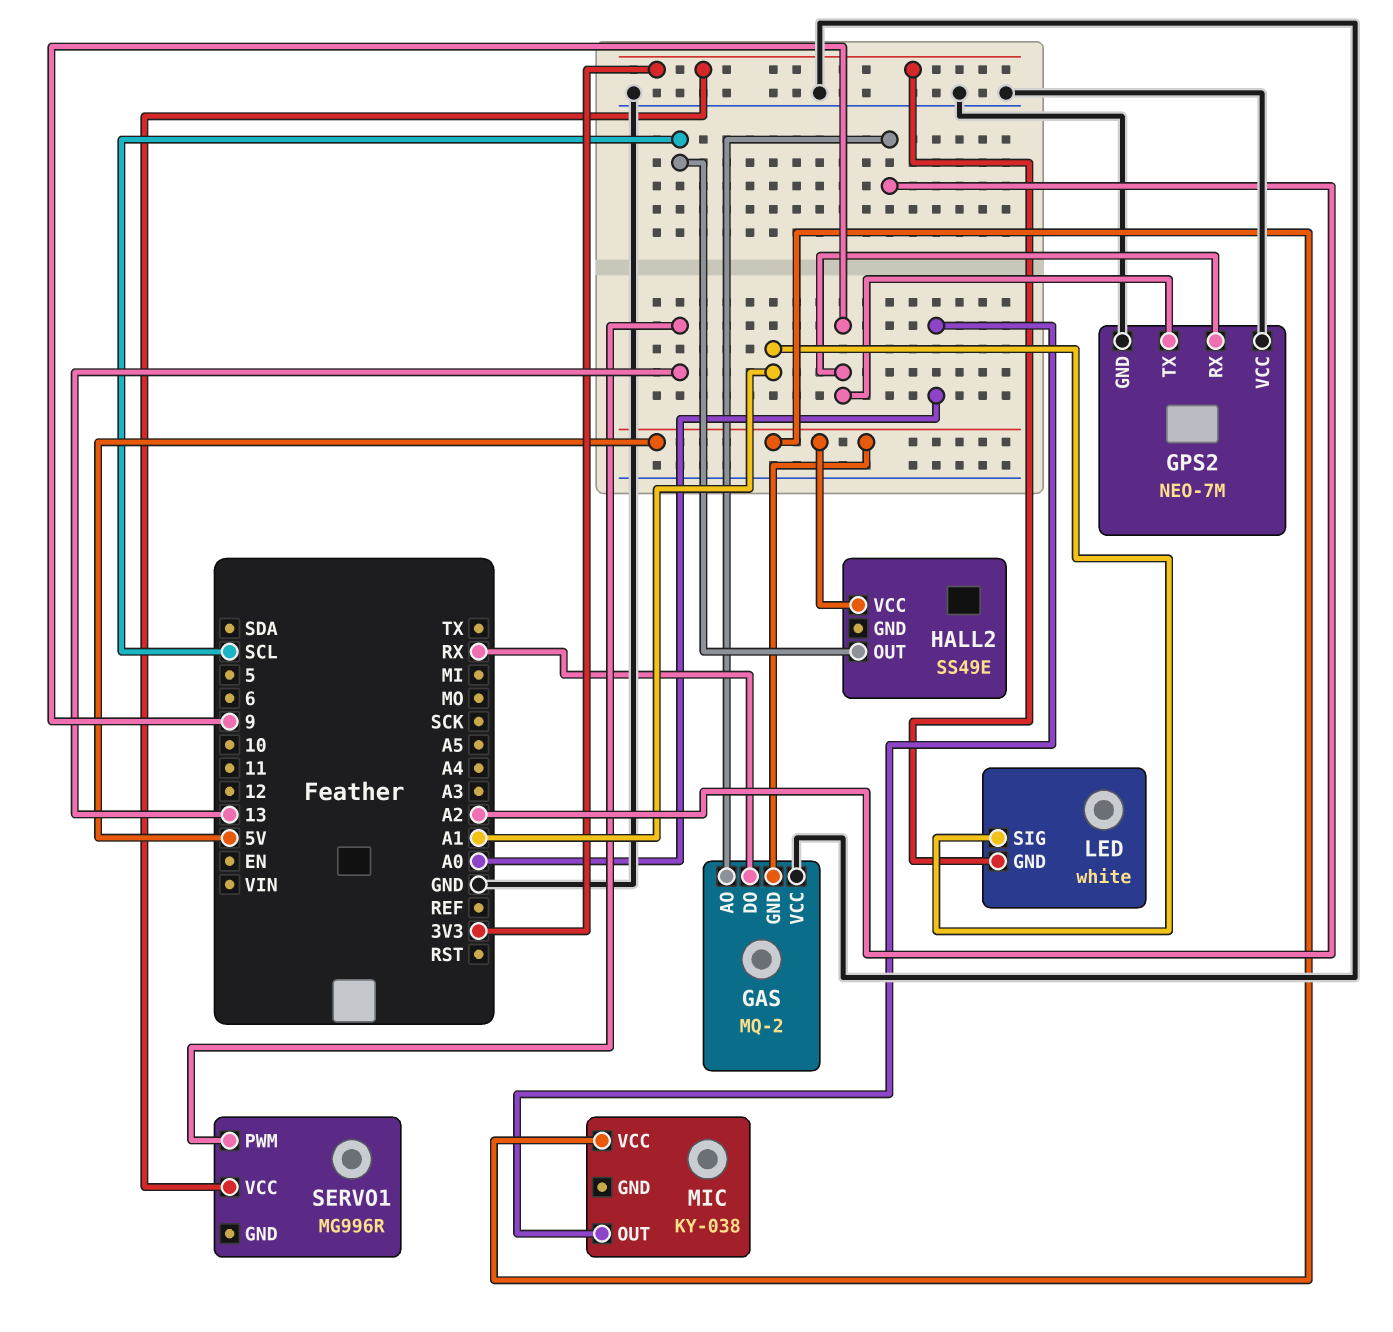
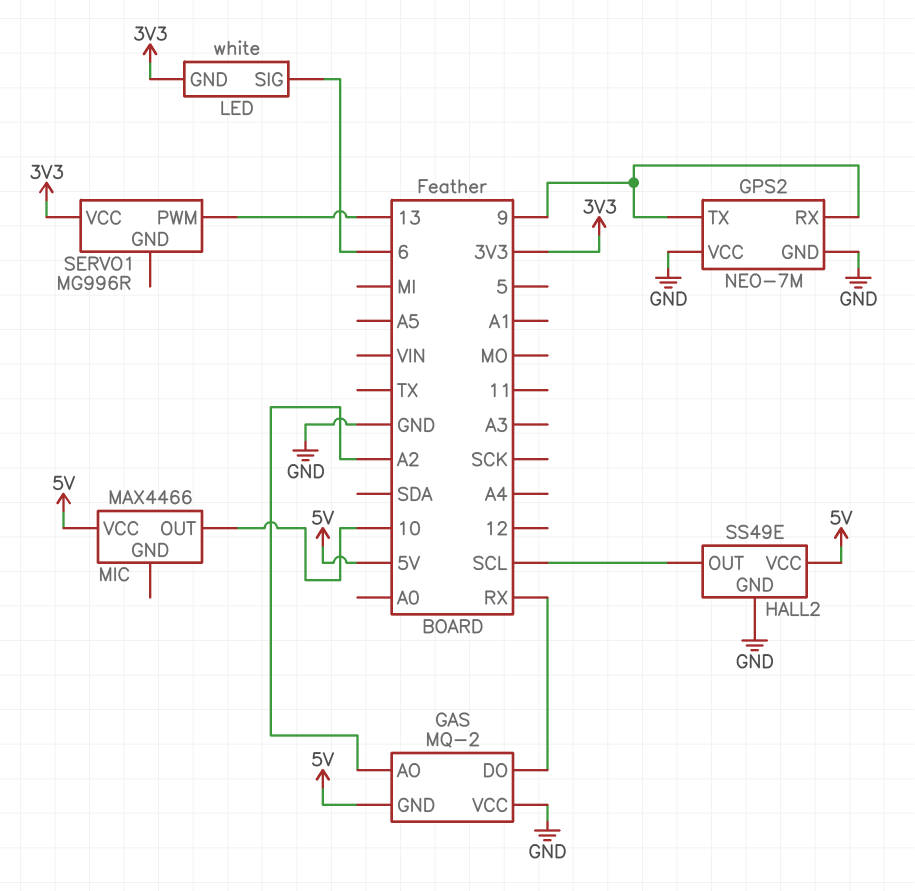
HALL2 pin GND: none -> GND
LED pin SIG: A1 -> 6
MIC: KY-038 -> MAX4466
MIC pin OUT: A0 -> 10

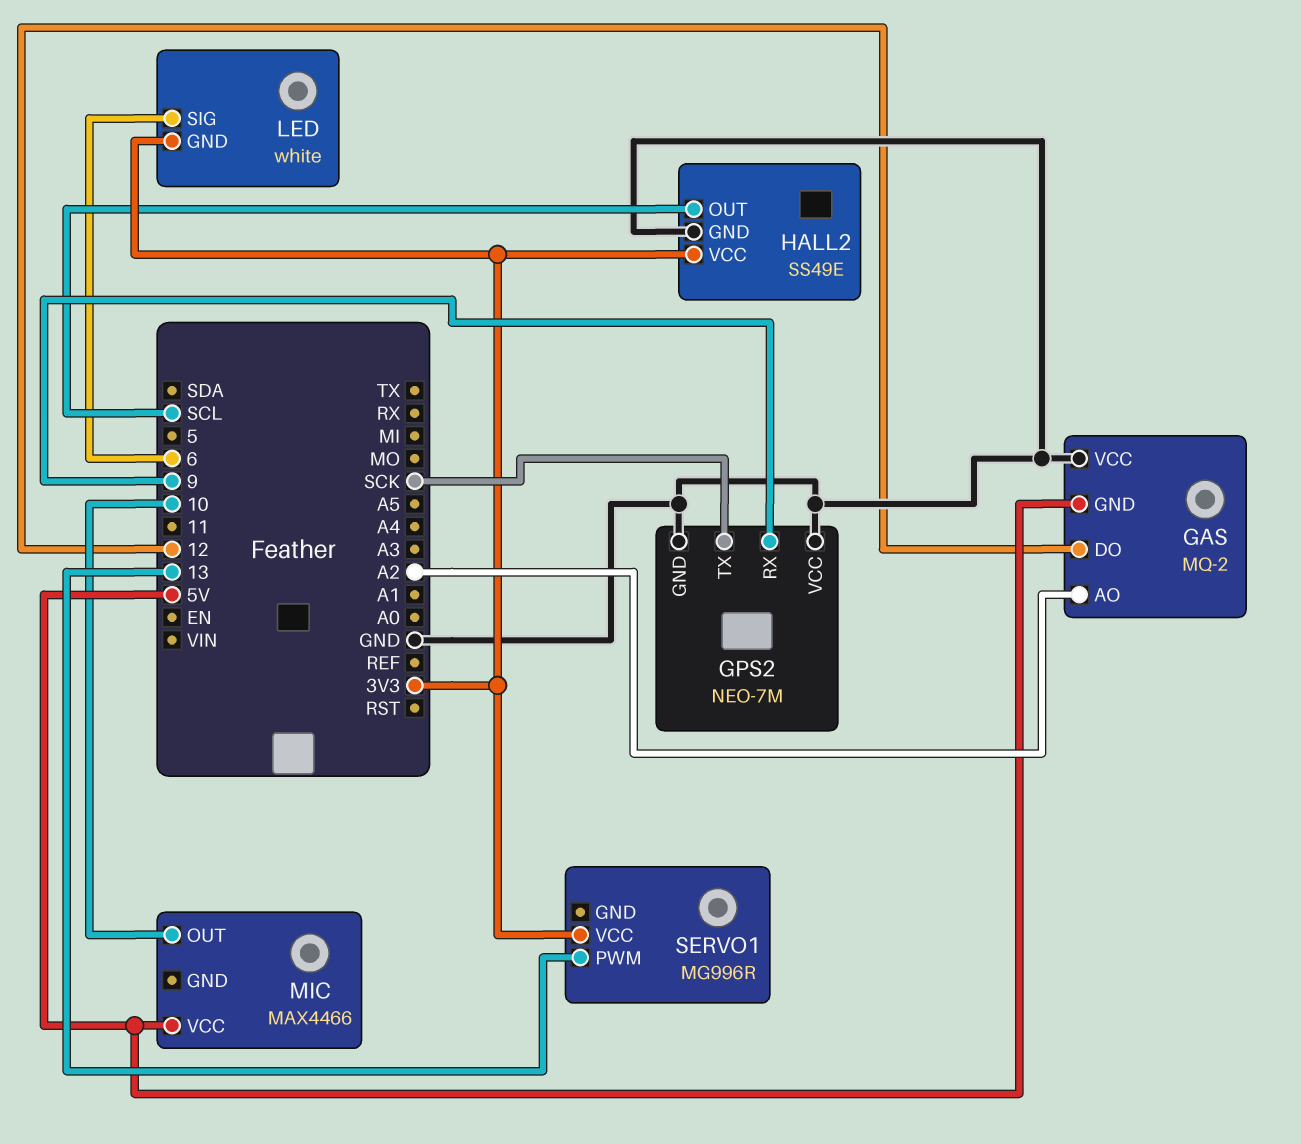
GAS pin DO: RX -> 12
GPS2 pin TX: 9 -> SCK
HALL2 pin VCC: 5V -> 3V3

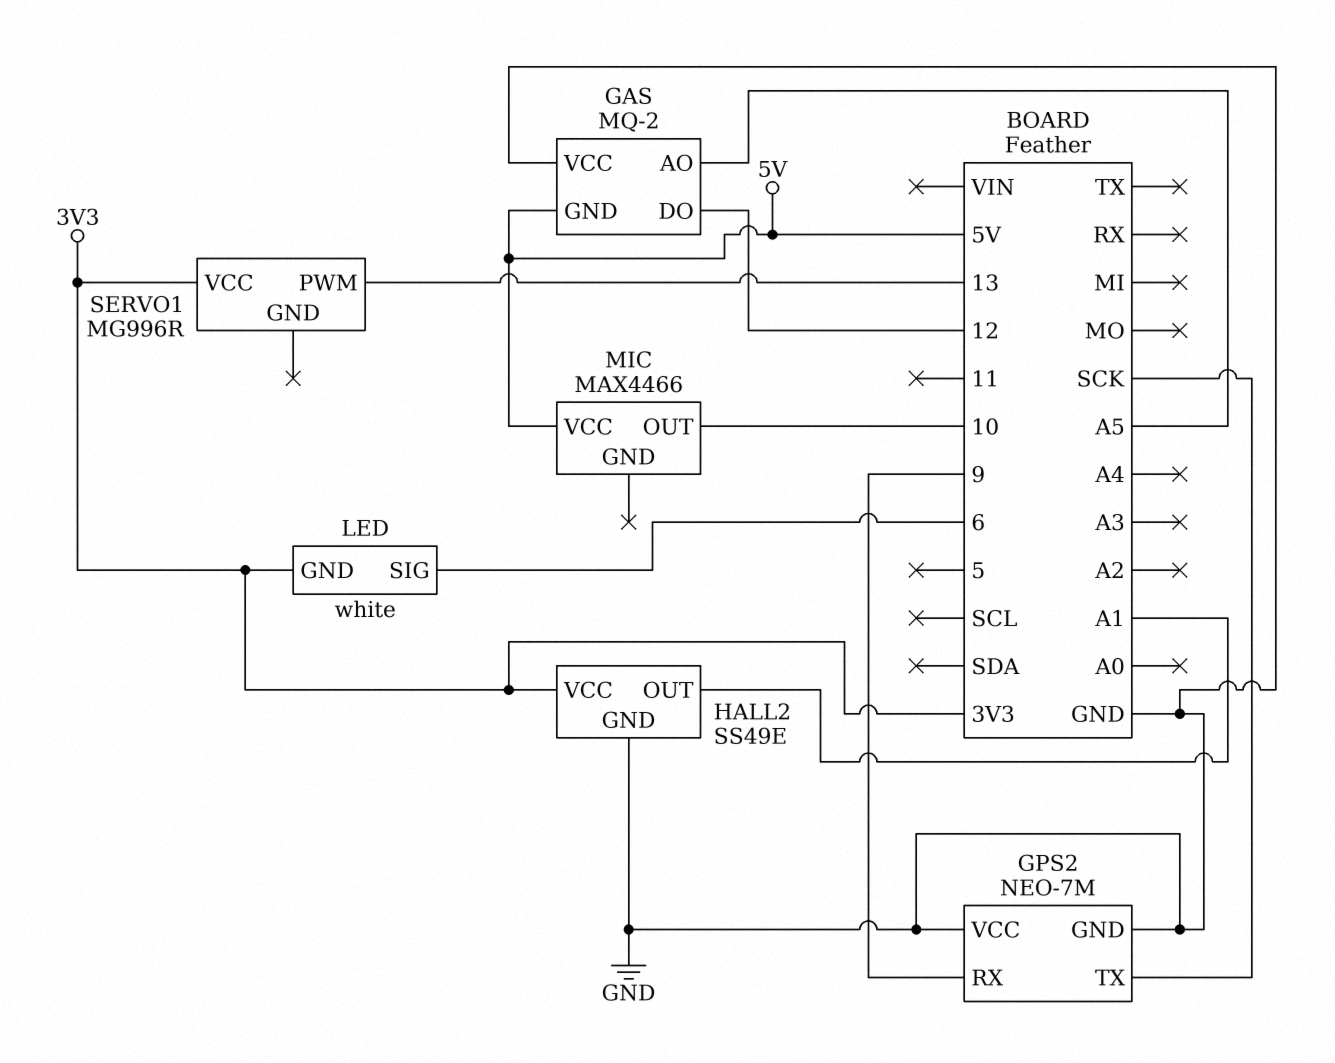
GAS pin AO: A2 -> A5
HALL2 pin OUT: SCL -> A1

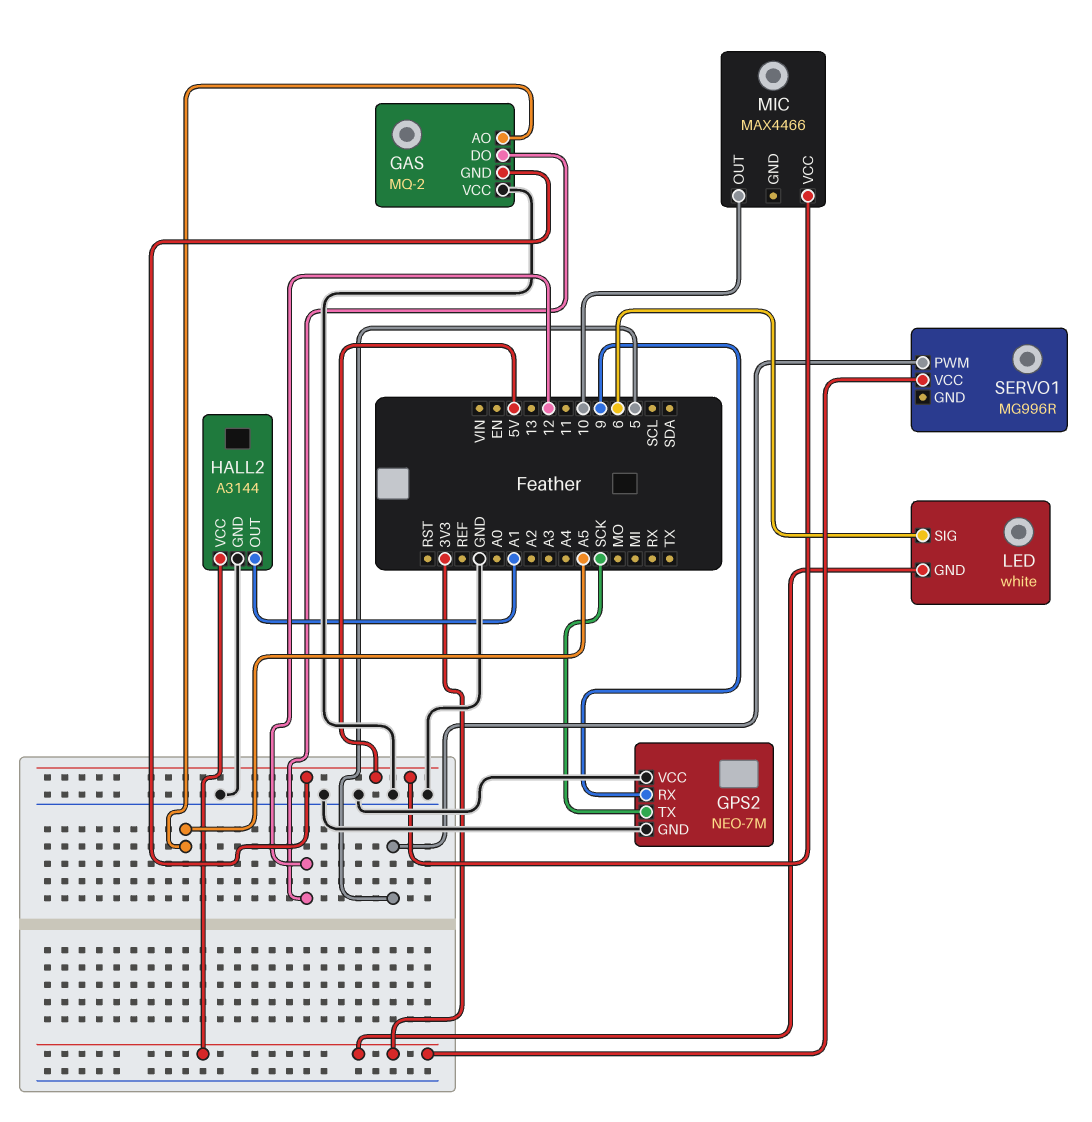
HALL2: SS49E -> A3144
SERVO1 pin PWM: 13 -> 5

